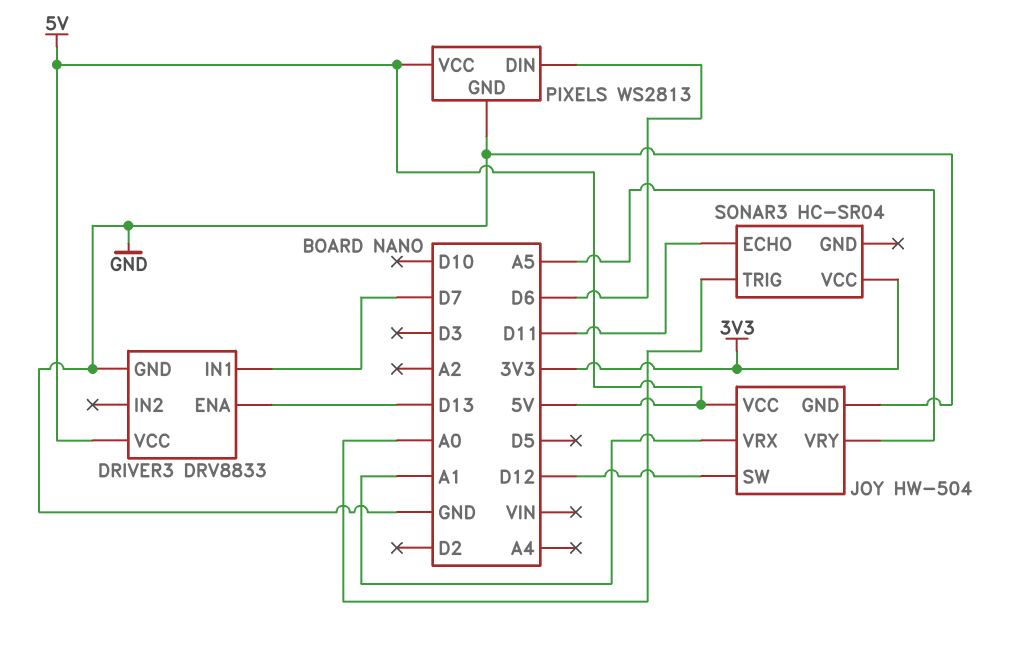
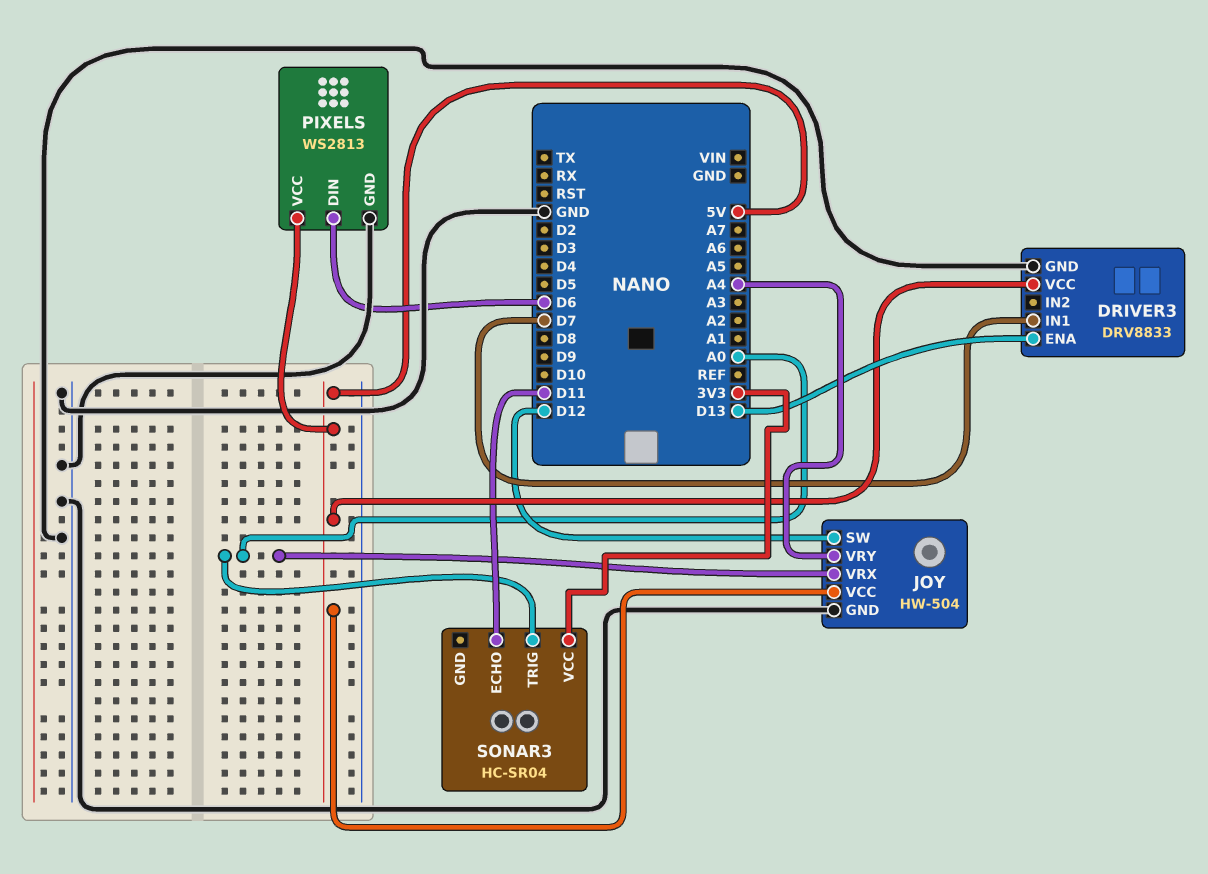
JOY pin VRX: A1 -> A0
JOY pin VRY: A5 -> A4

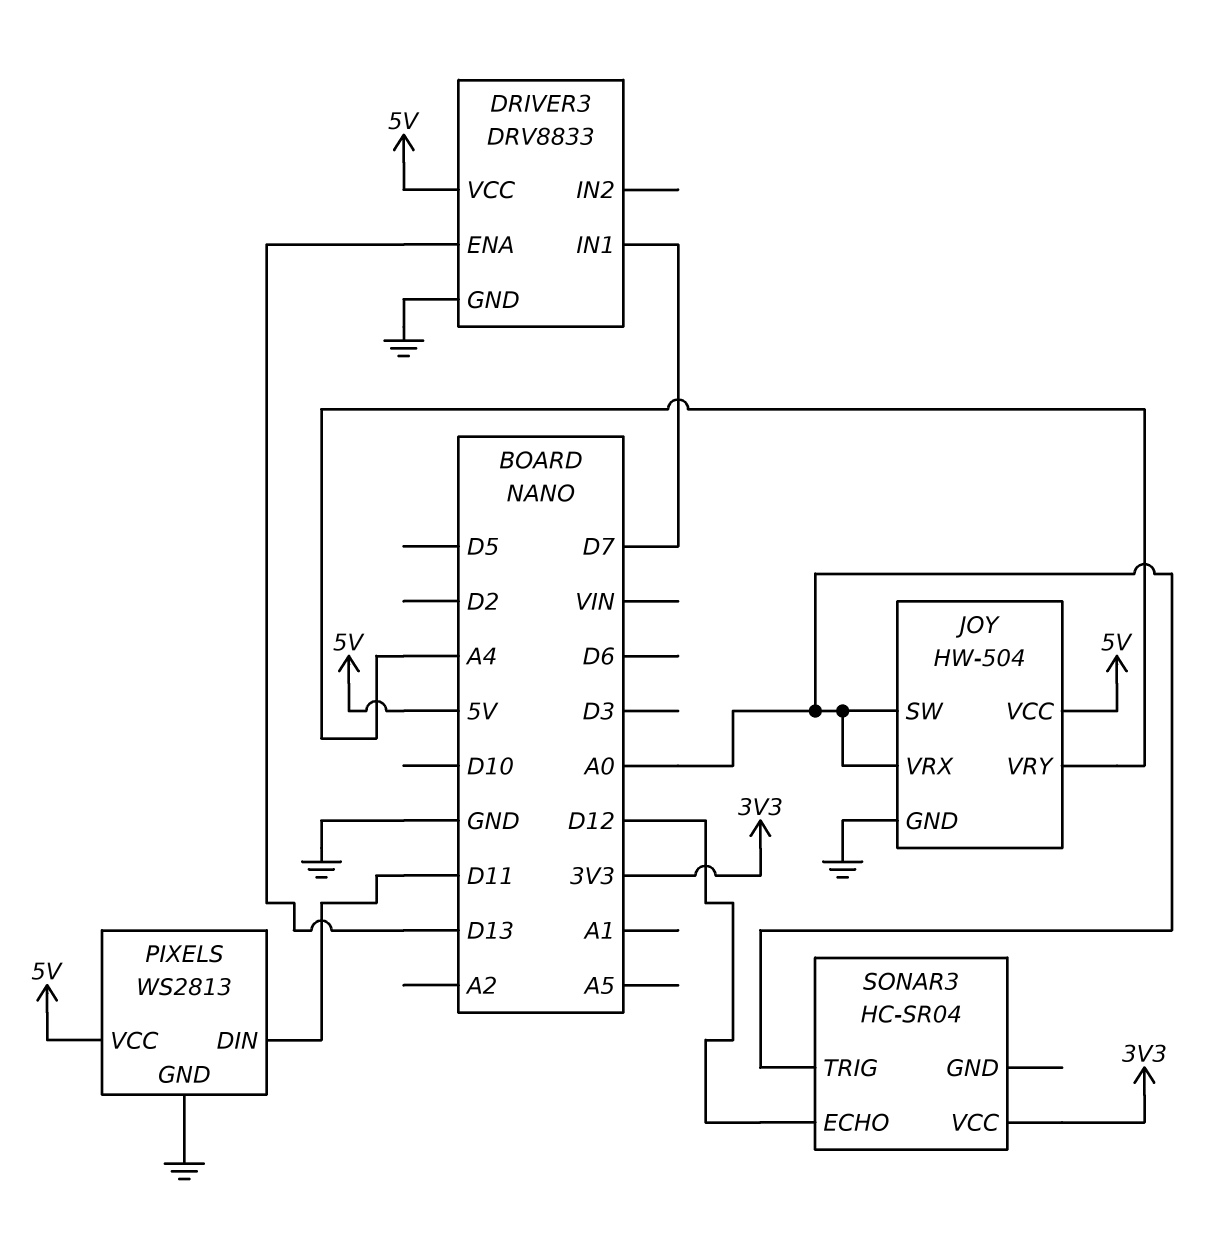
JOY pin SW: D12 -> A0
PIXELS pin DIN: D6 -> D11
SONAR3 pin ECHO: D11 -> D12

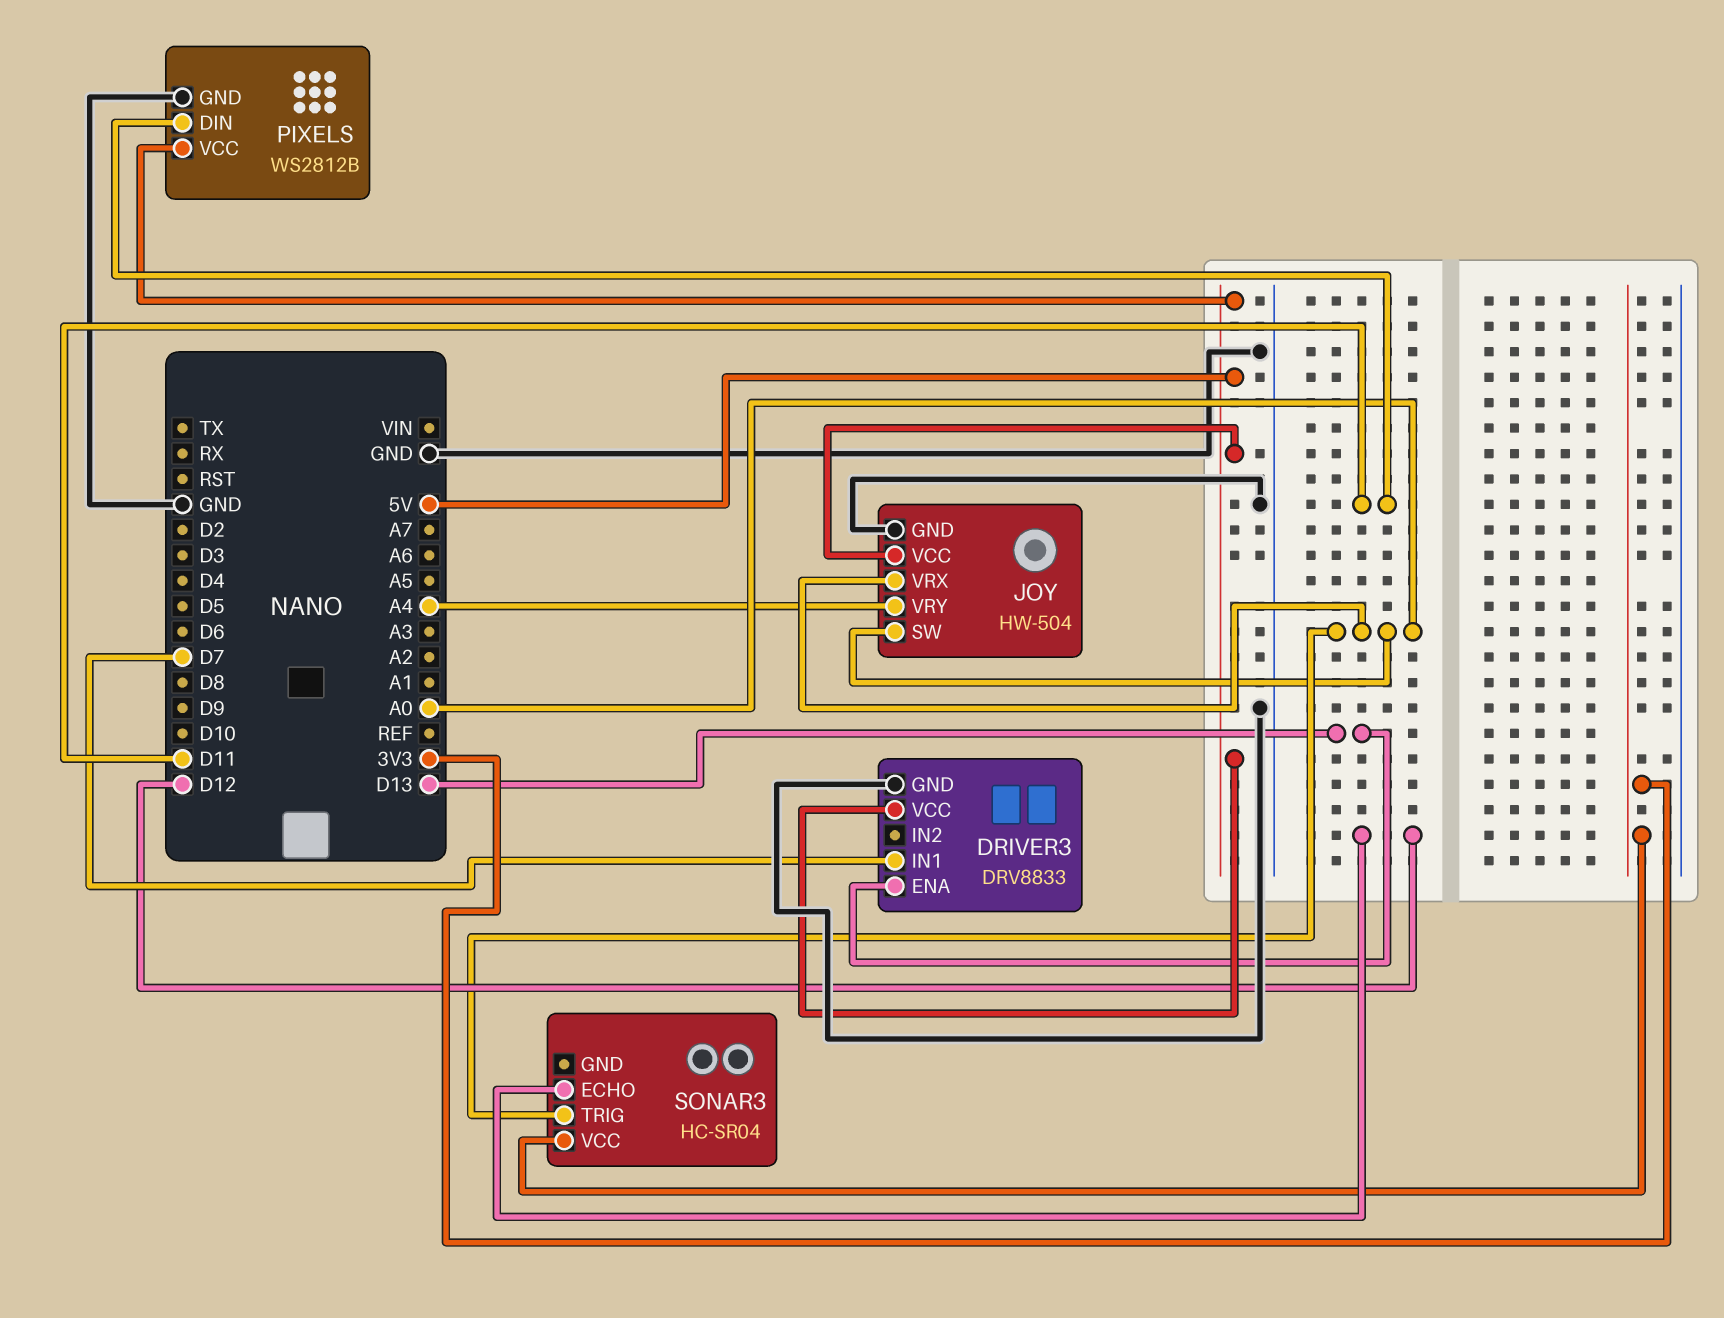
PIXELS: WS2813 -> WS2812B

